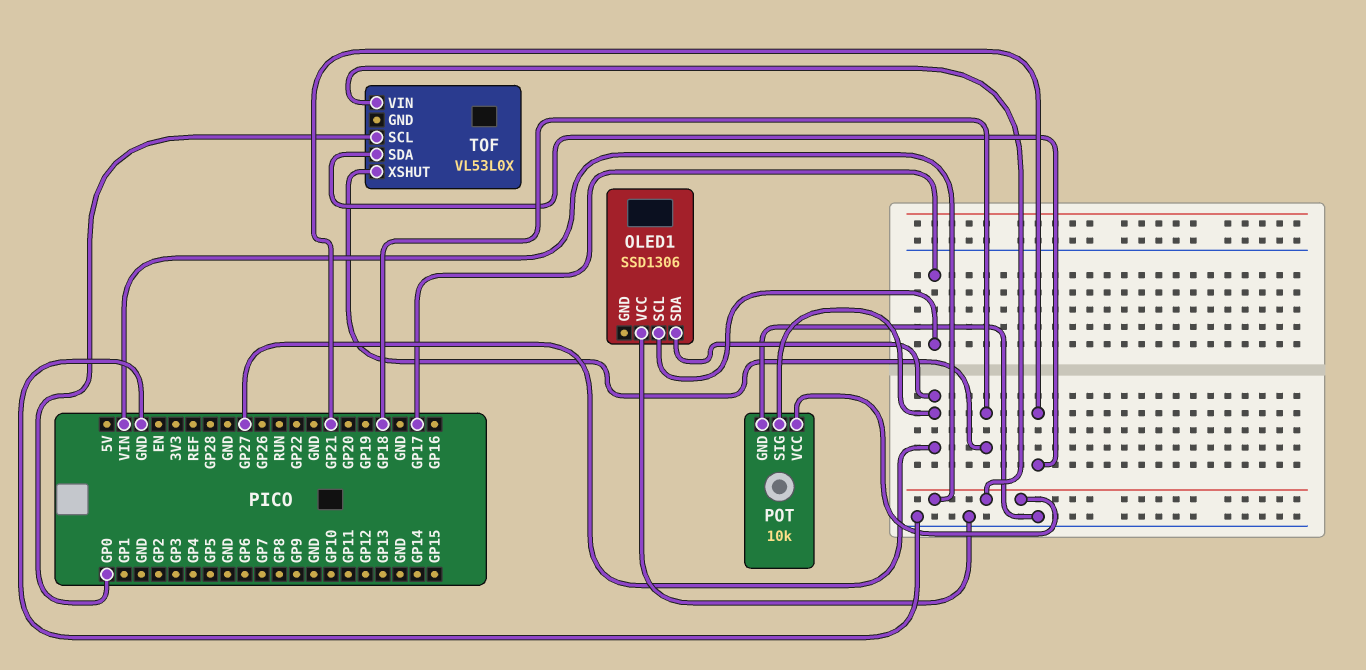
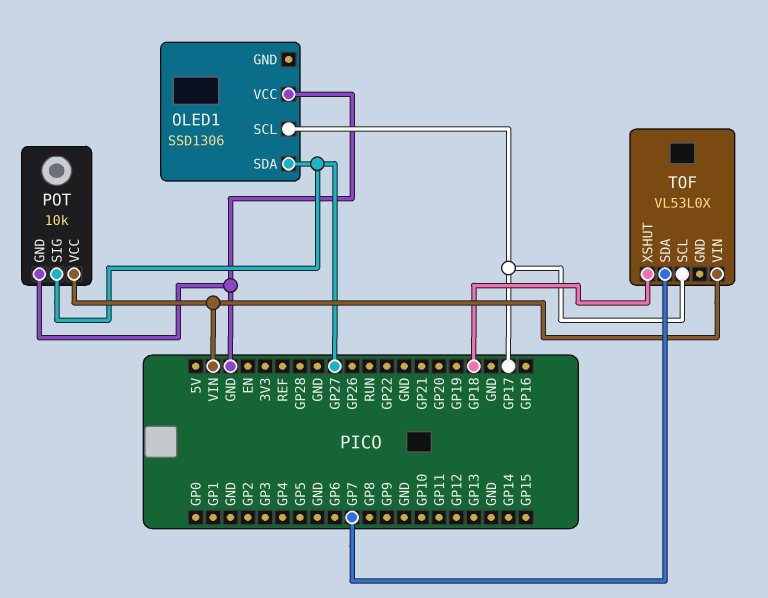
TOF pin SCL: GP0 -> GP17
TOF pin SDA: GP21 -> GP7

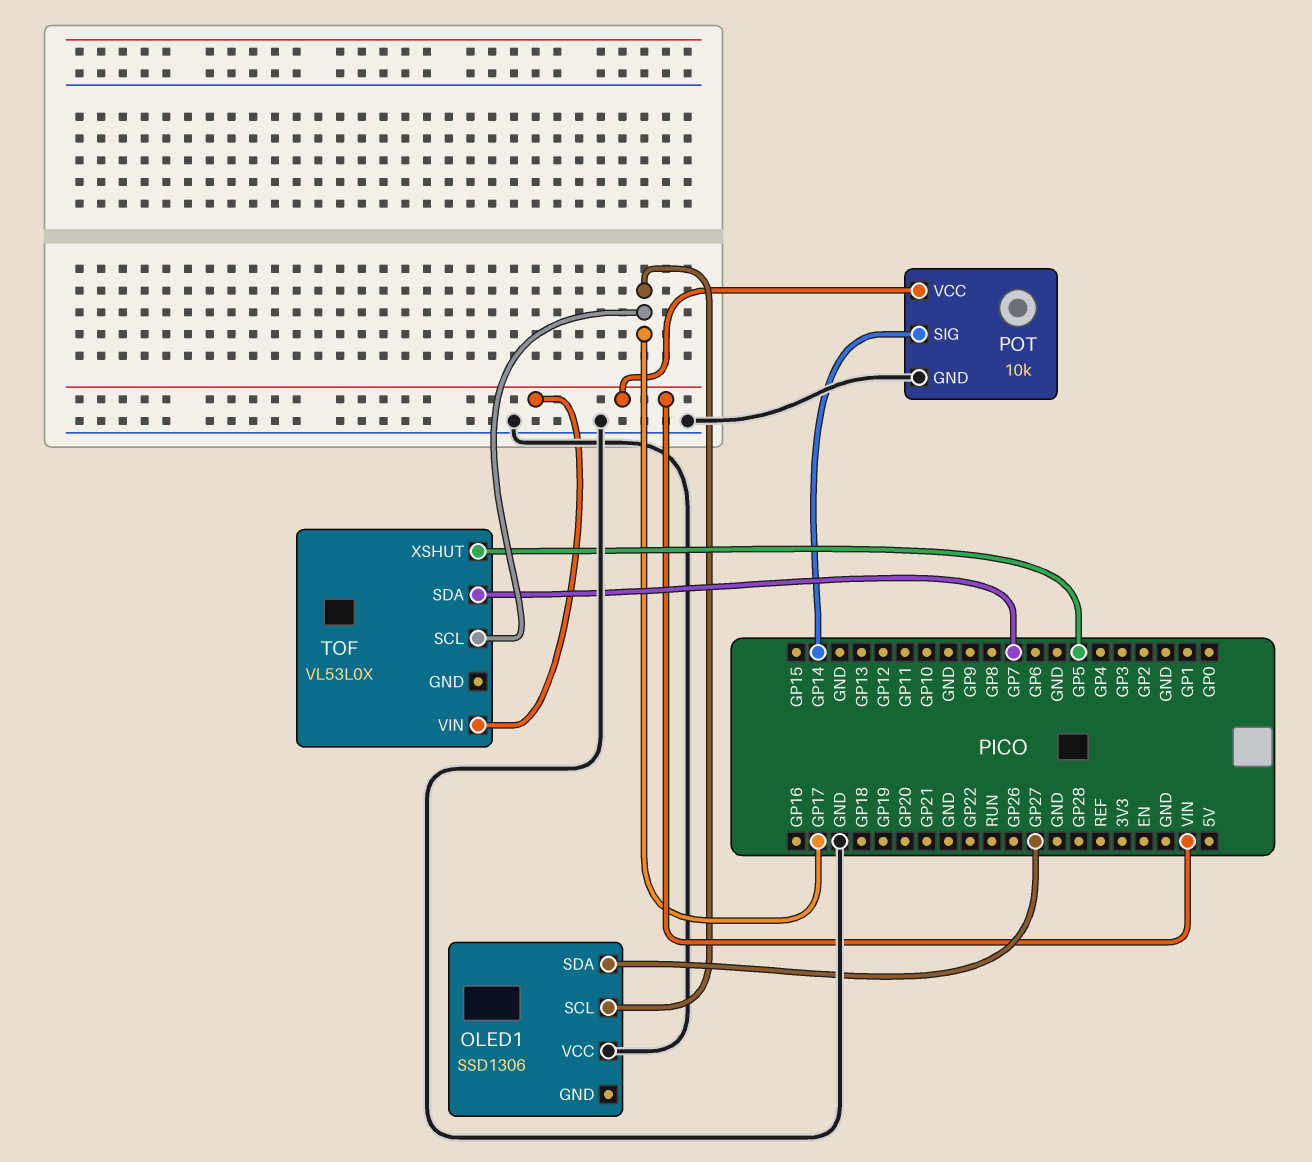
POT pin SIG: GP27 -> GP14
TOF pin XSHUT: GP18 -> GP5

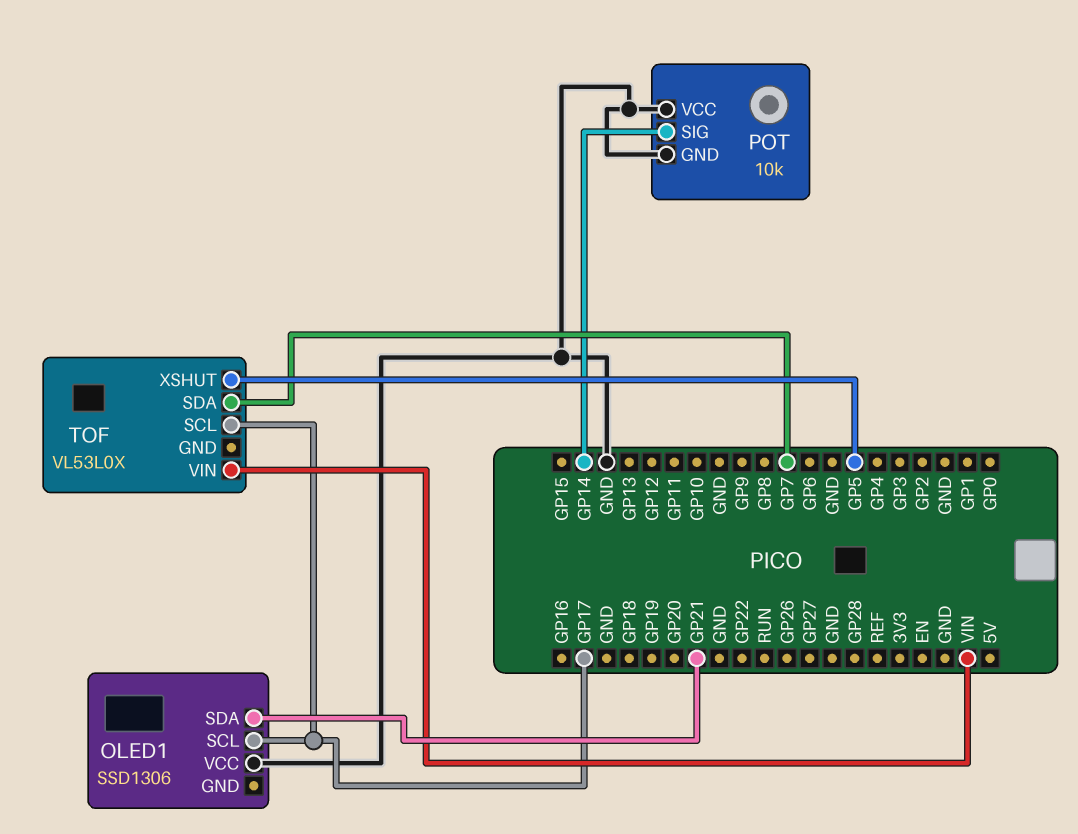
OLED1 pin SDA: GP27 -> GP21
POT pin VCC: VIN -> GND

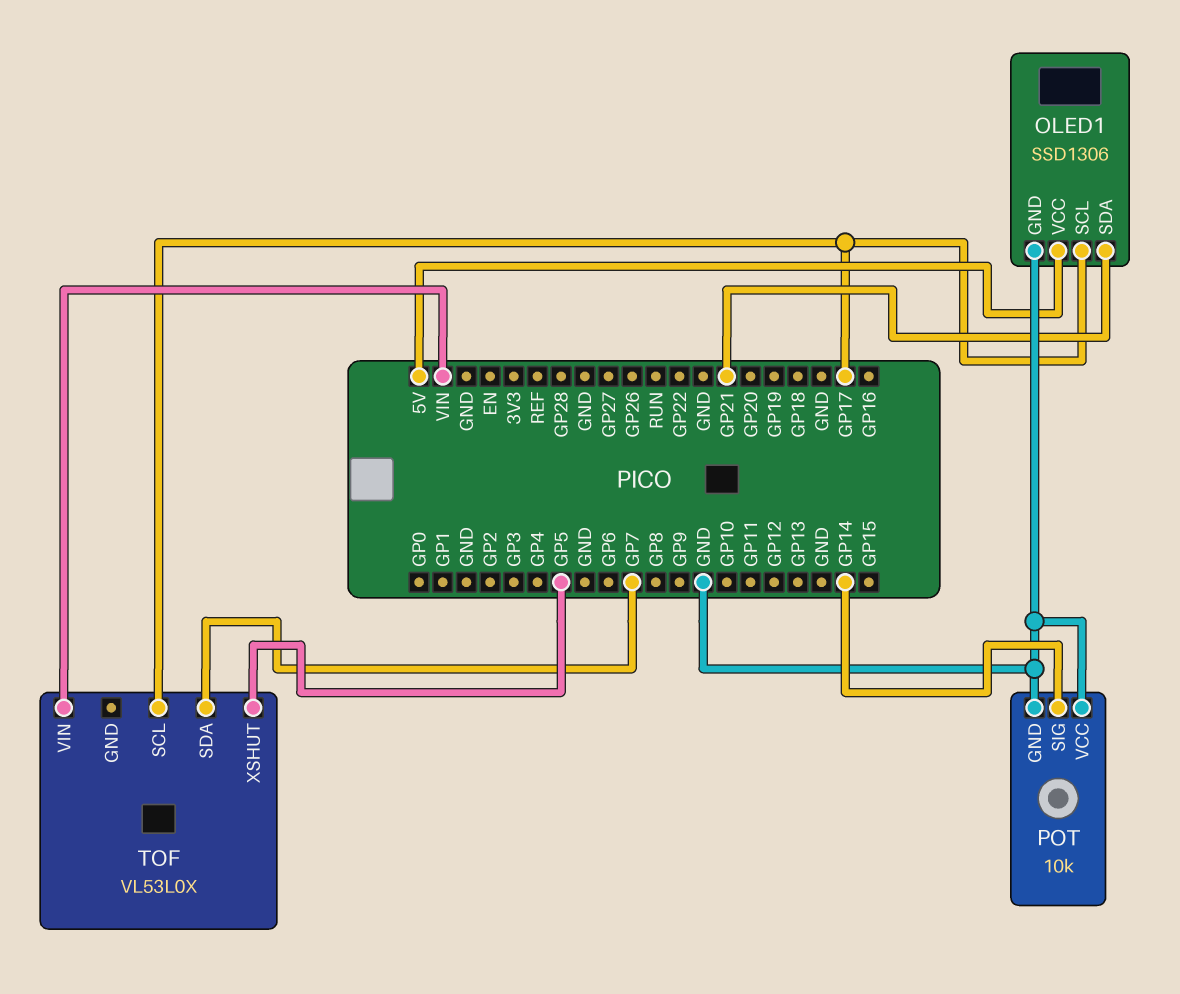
OLED1 pin GND: none -> GND
OLED1 pin VCC: GND -> 5V

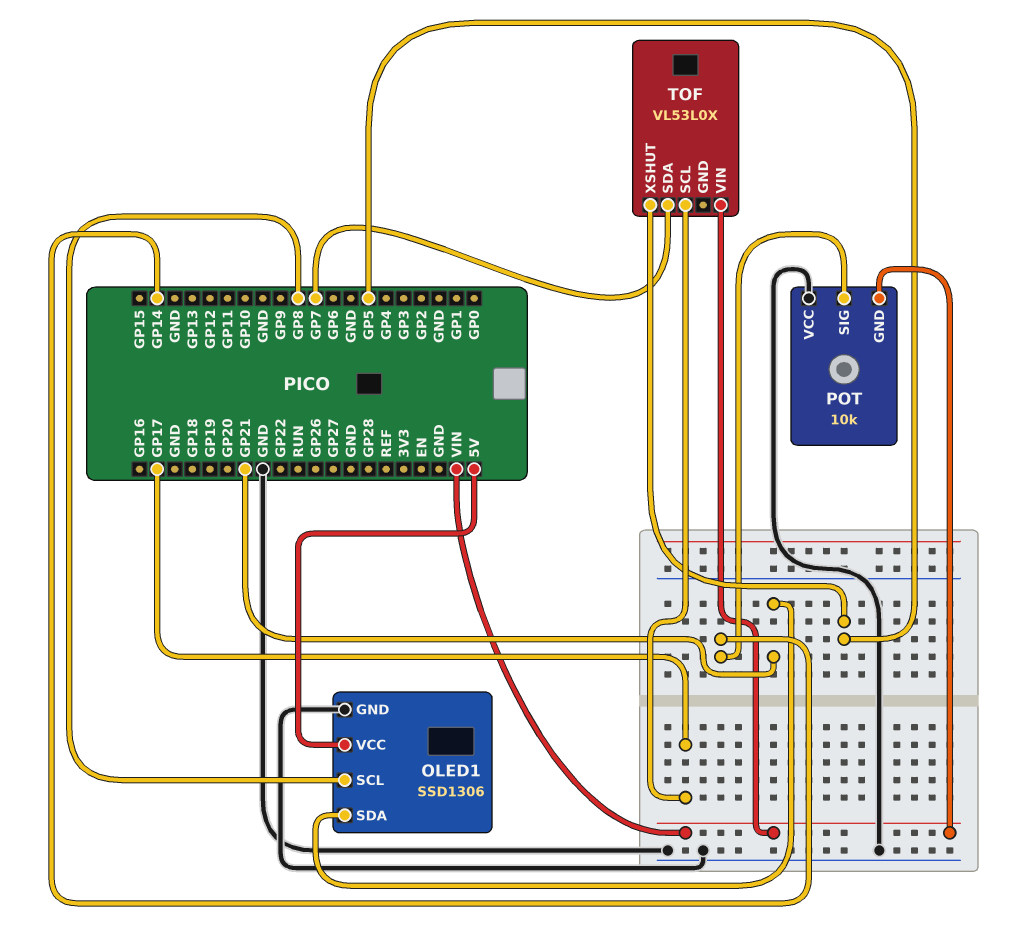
OLED1 pin SCL: GP17 -> GP8
POT pin GND: GND -> VIN

